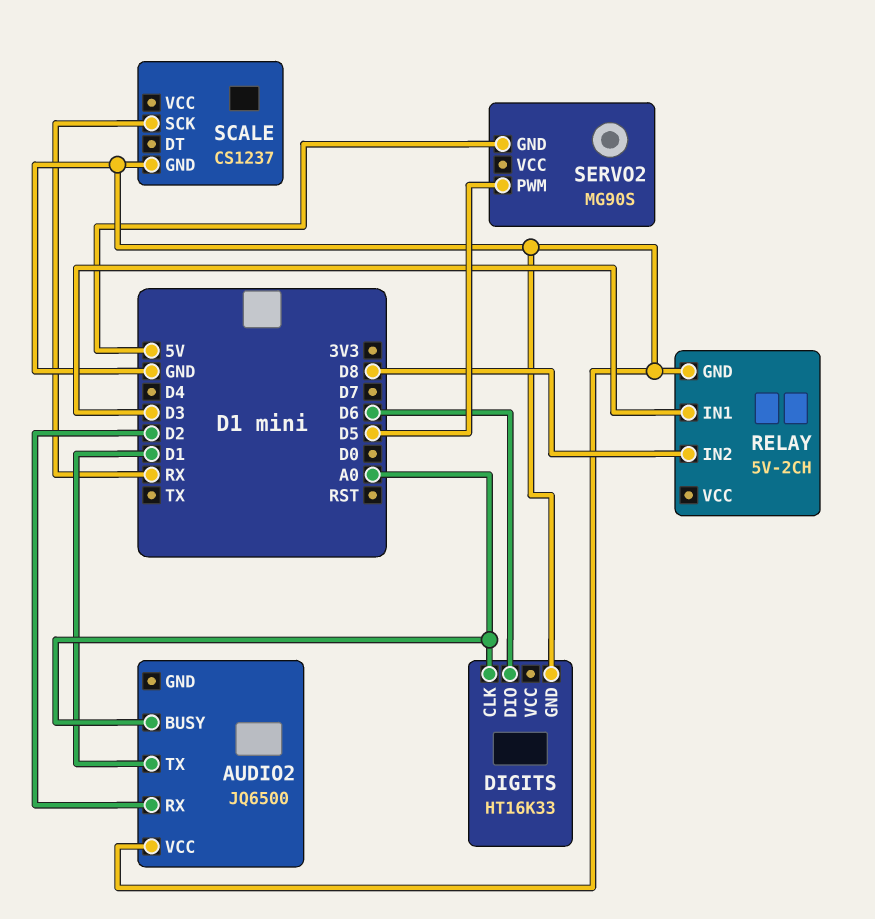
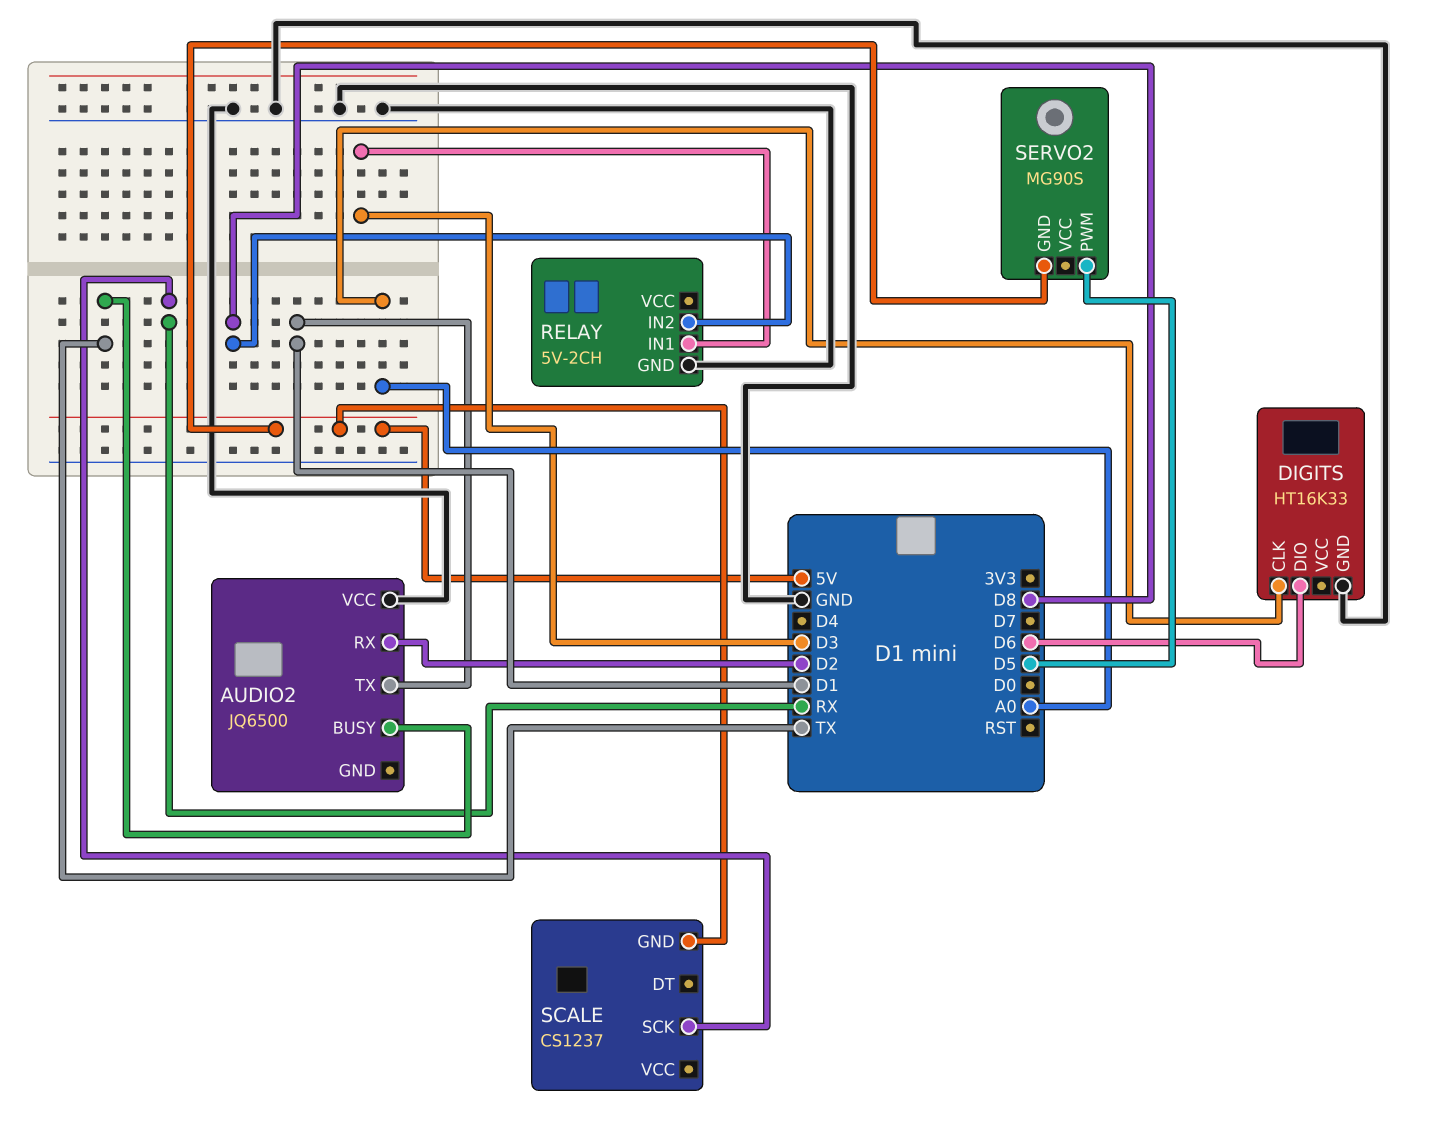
AUDIO2 pin BUSY: A0 -> TX
SCALE pin GND: GND -> 5V

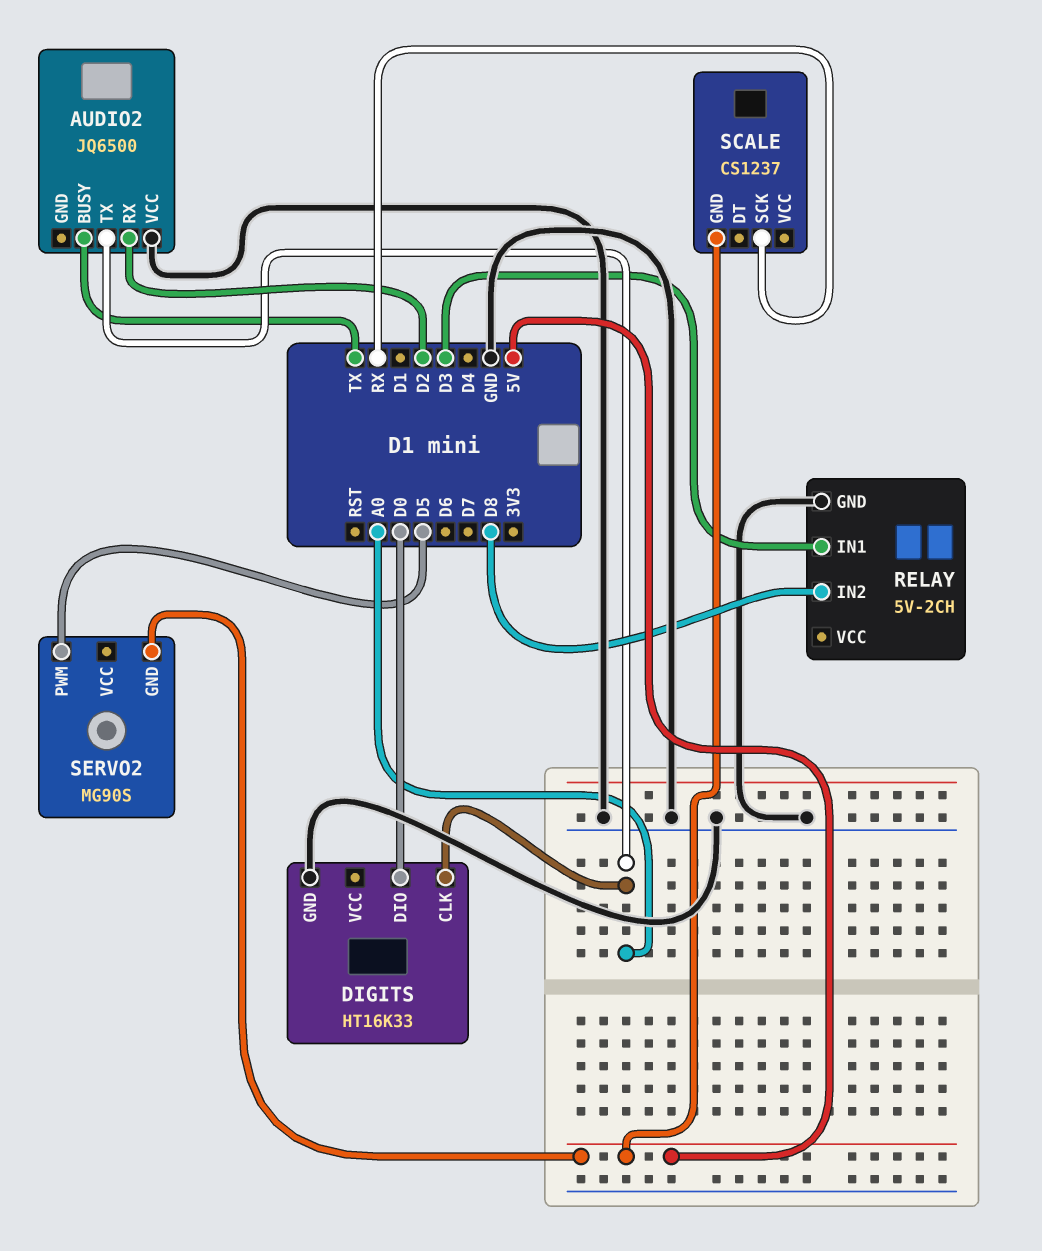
AUDIO2 pin TX: D1 -> A0
DIGITS pin DIO: D6 -> D0

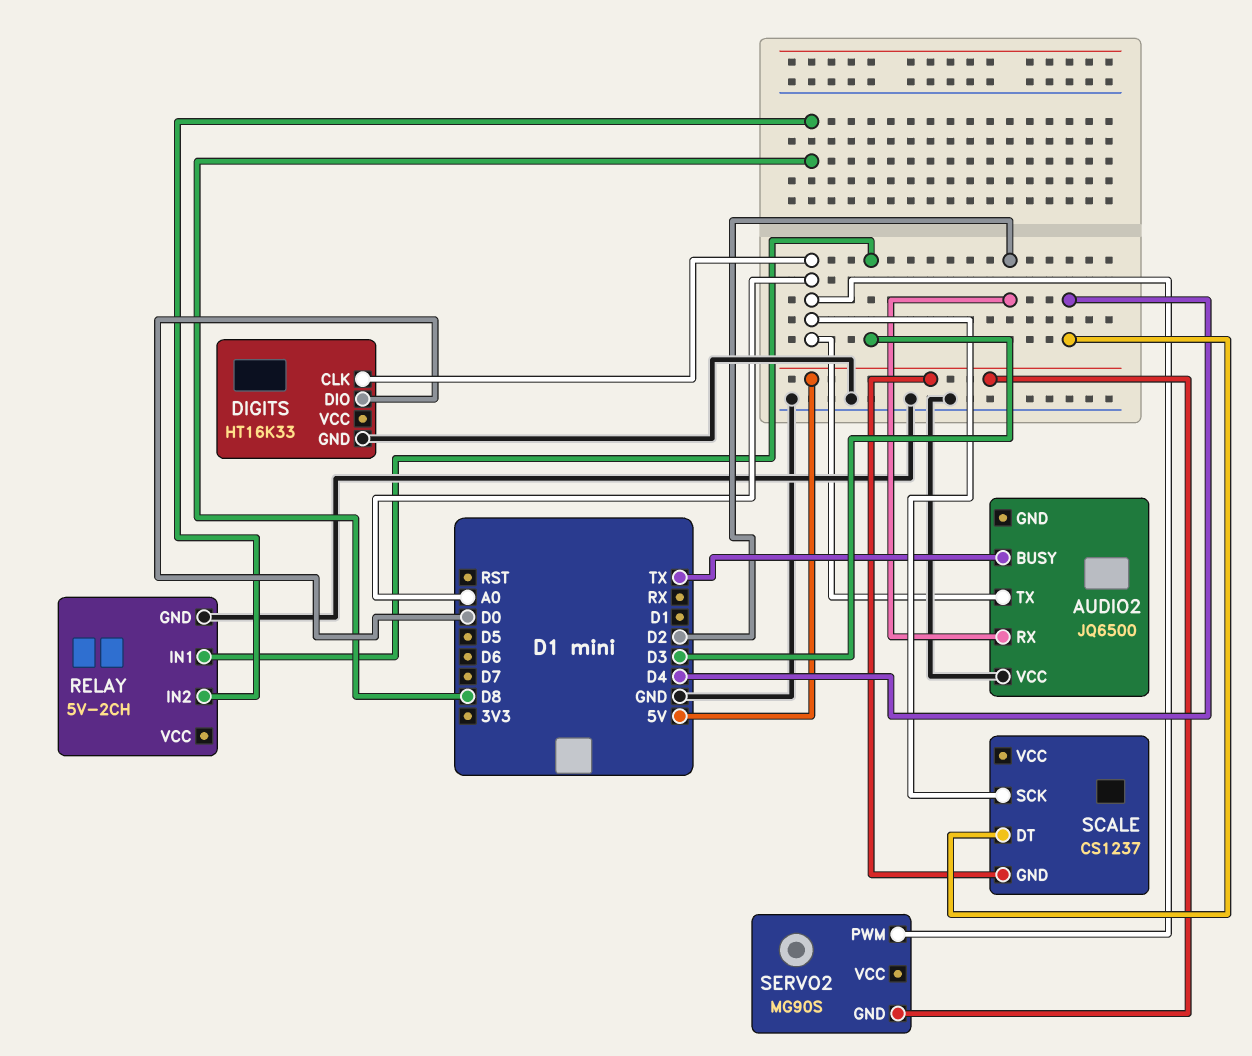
SCALE pin DT: none -> D4
SCALE pin SCK: RX -> A0
SERVO2 pin PWM: D5 -> A0

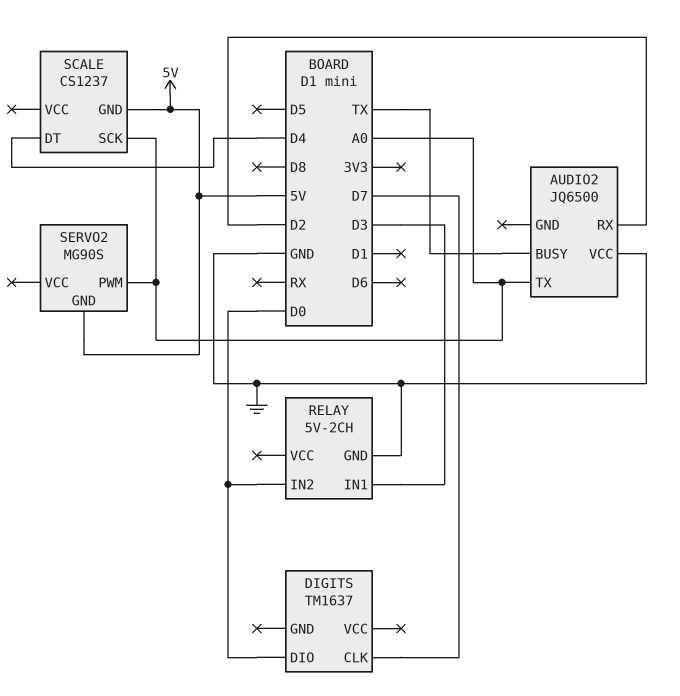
DIGITS: HT16K33 -> TM1637
DIGITS pin CLK: A0 -> D7
DIGITS pin GND: GND -> none
RELAY pin IN2: D8 -> D0

